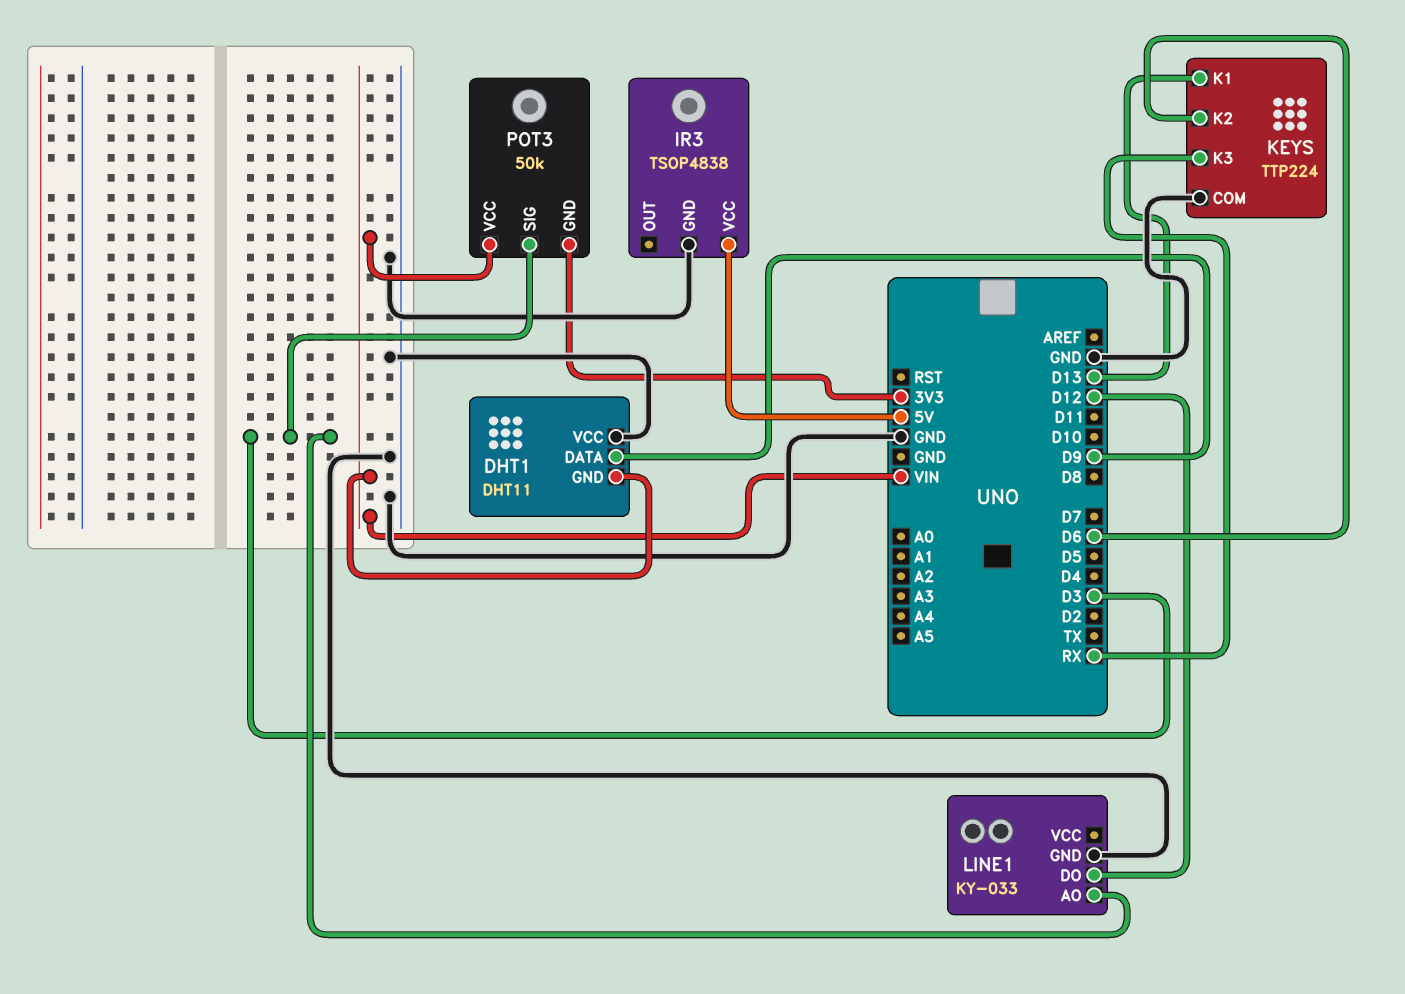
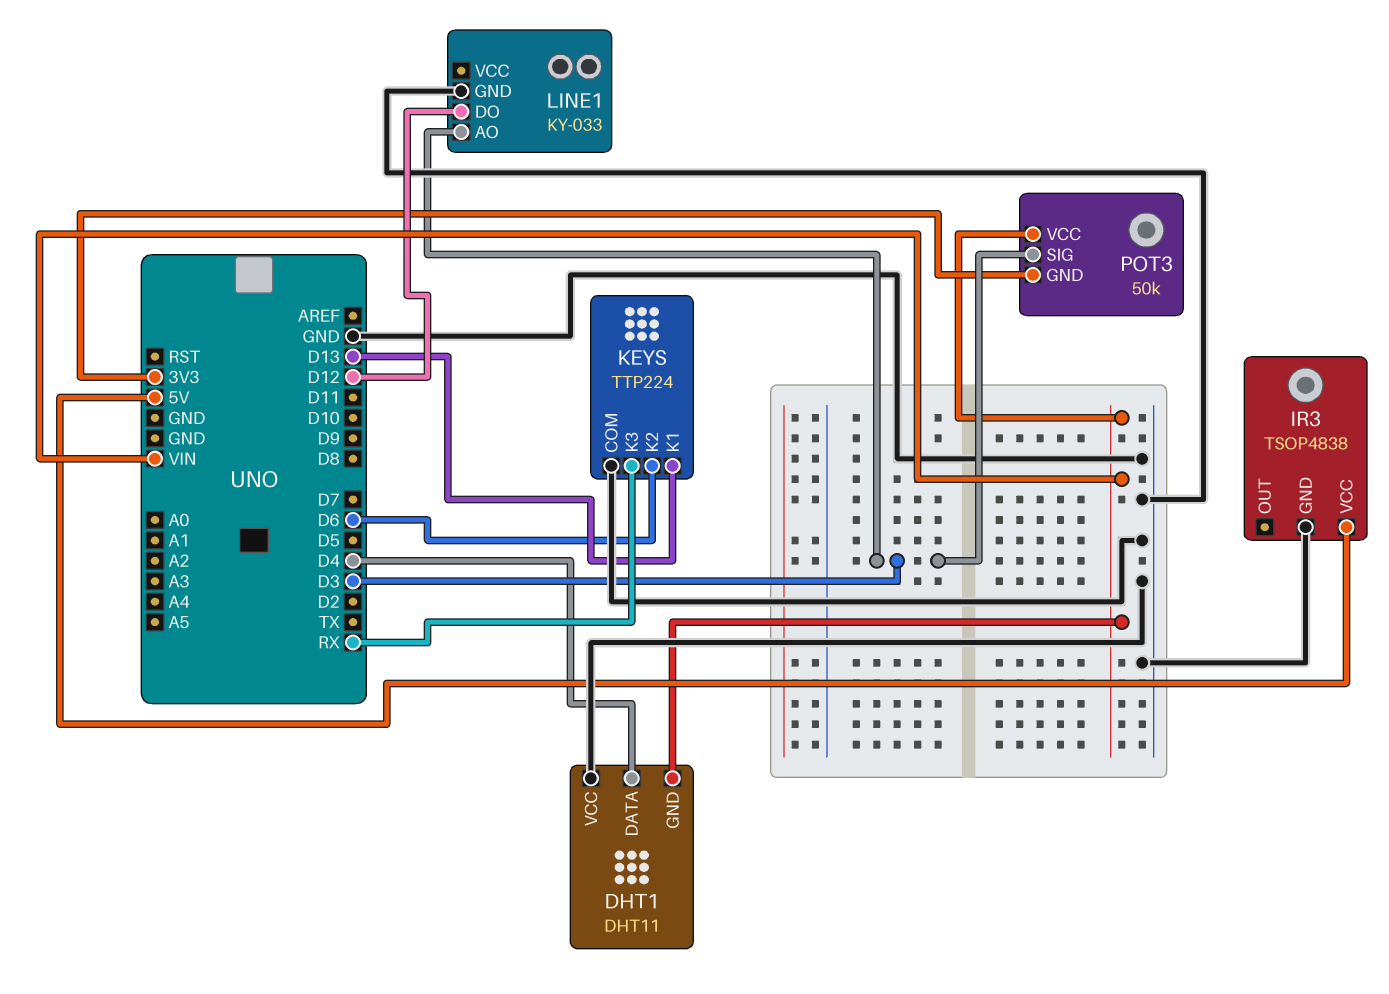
DHT1 pin DATA: D9 -> D4

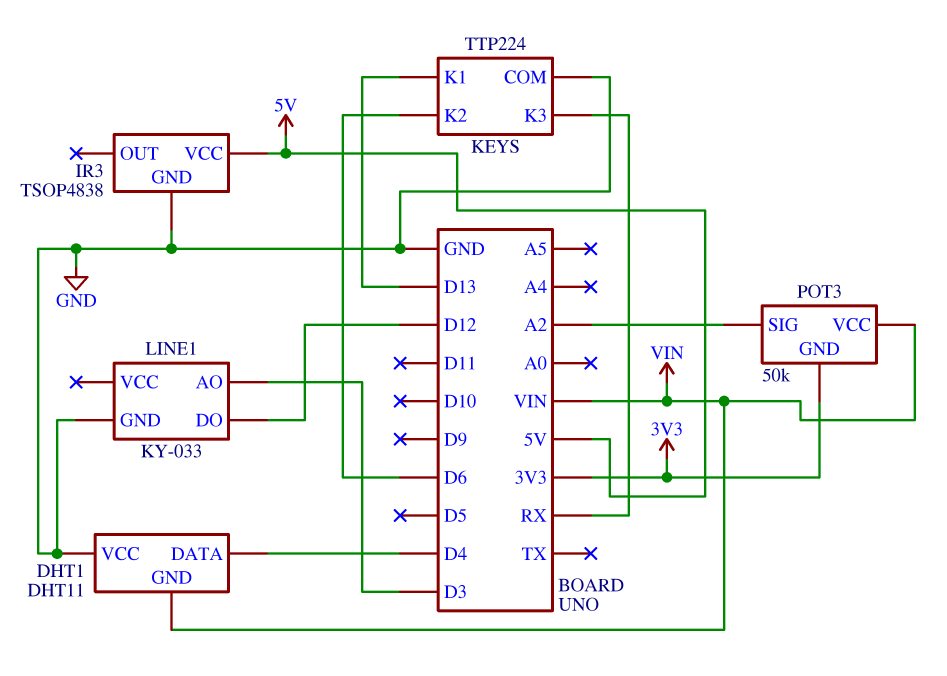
POT3 pin SIG: D3 -> A2

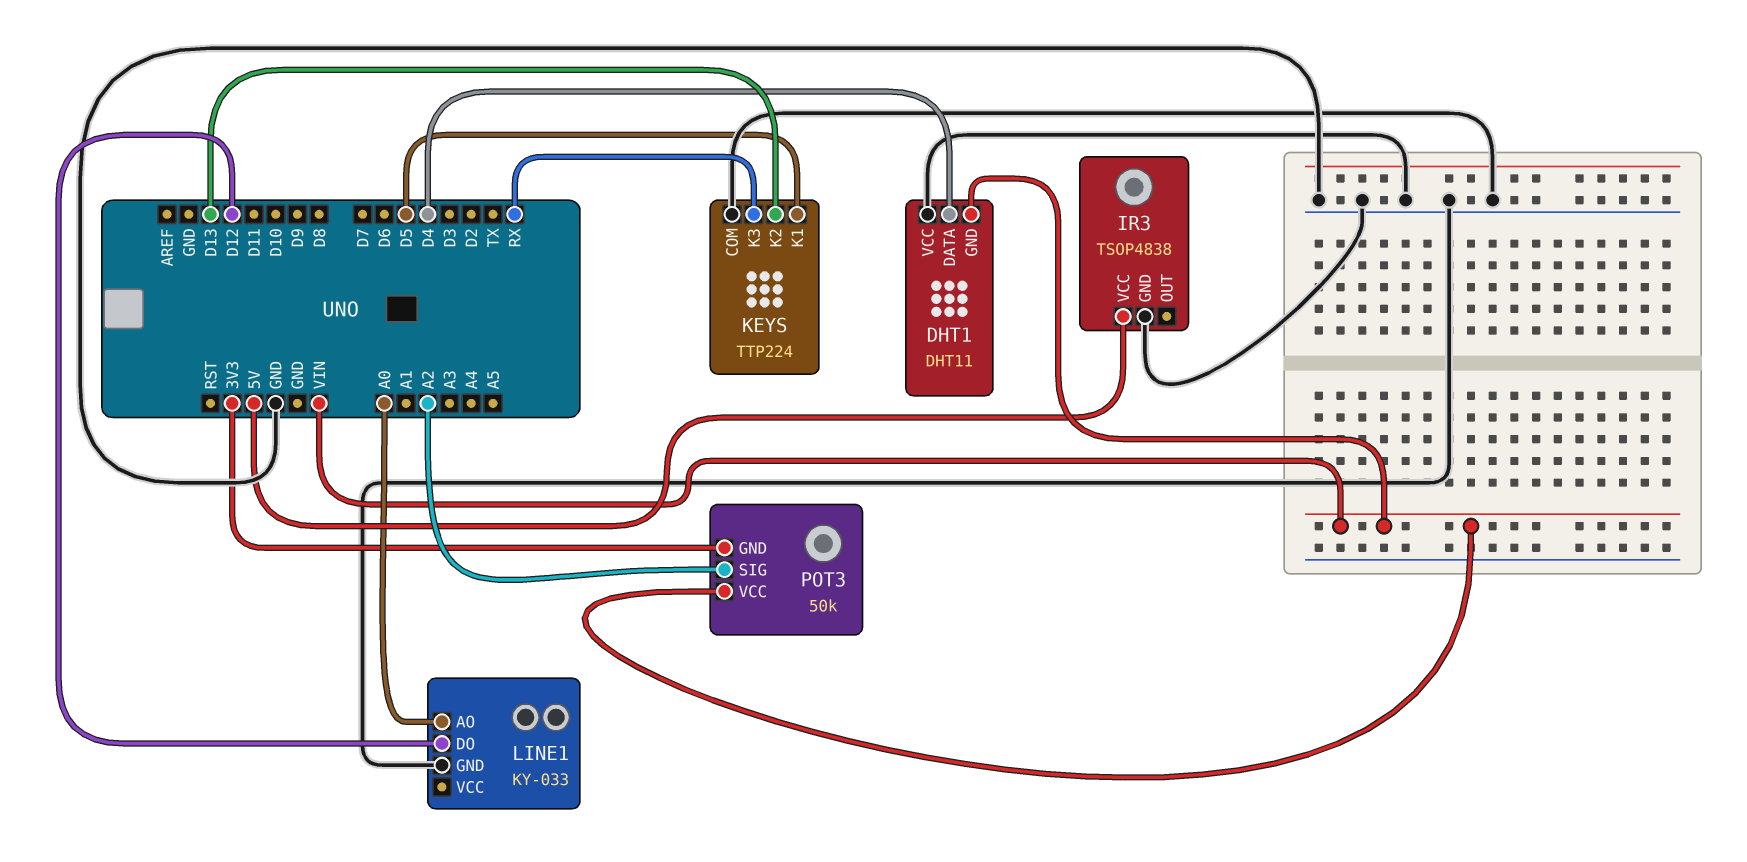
KEYS pin K1: D13 -> D5
KEYS pin K2: D6 -> D13
LINE1 pin AO: D3 -> A0

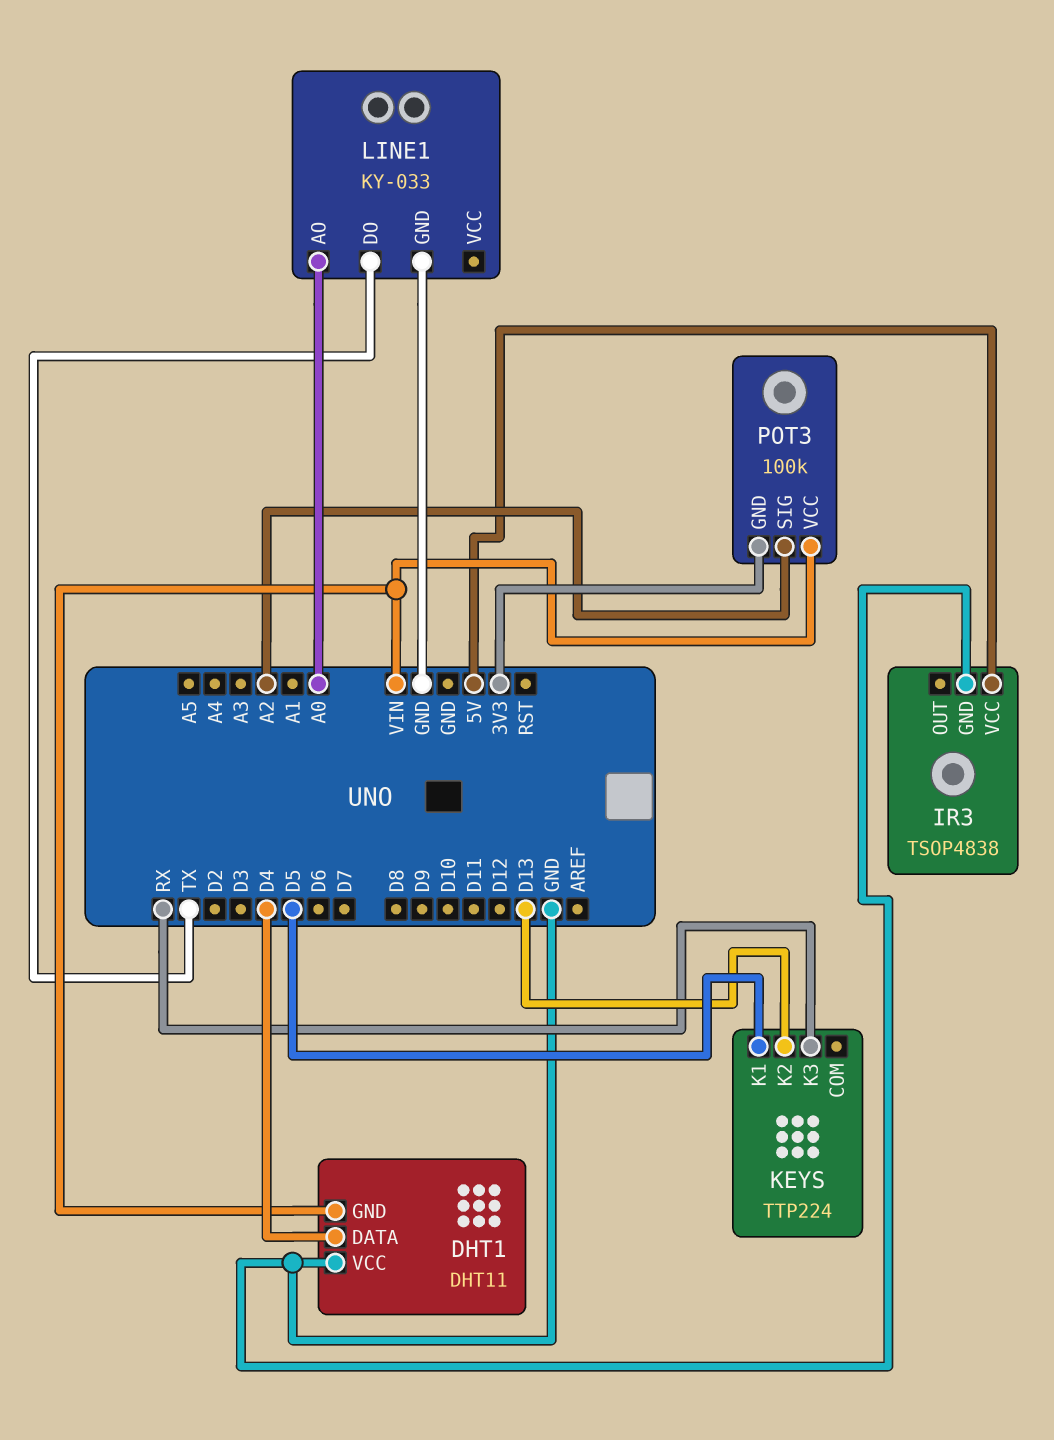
KEYS pin COM: GND -> none
LINE1 pin DO: D12 -> TX
POT3: 50k -> 100k

